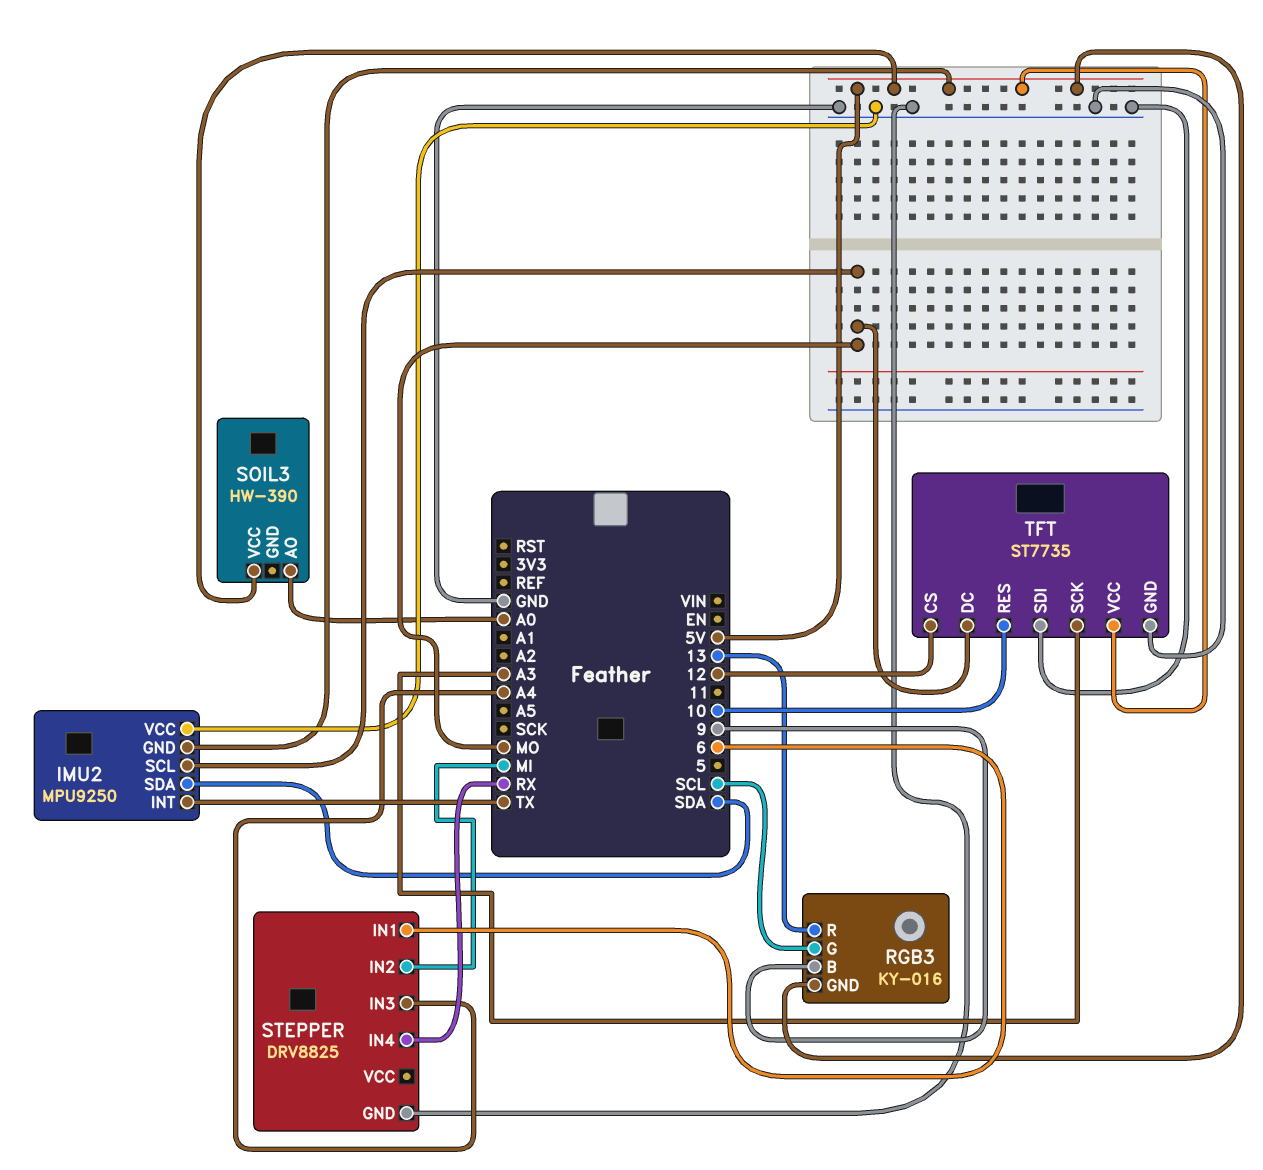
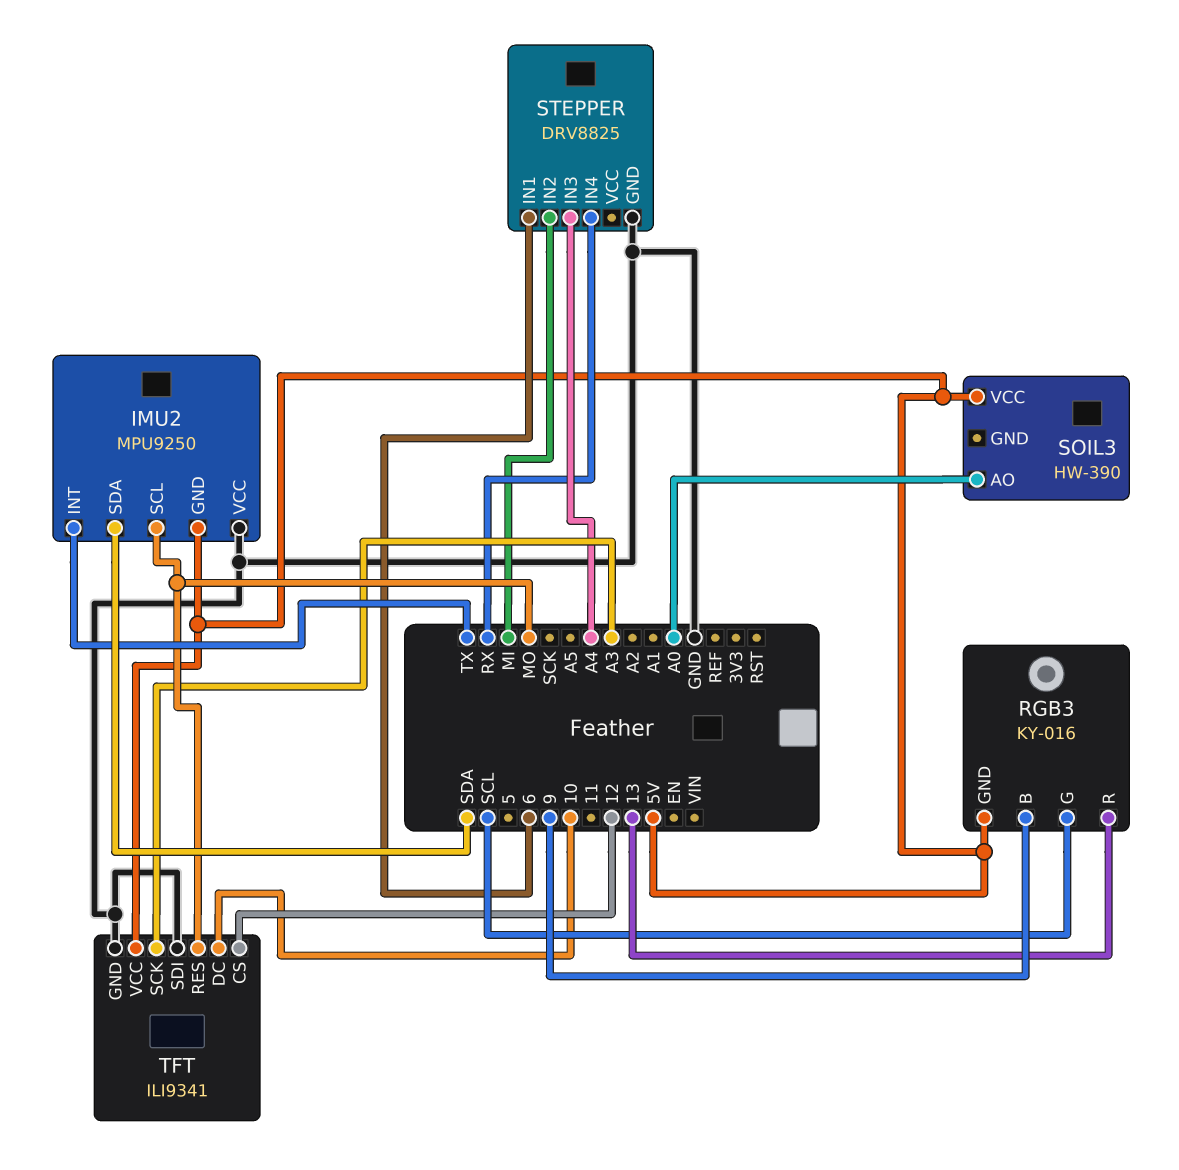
TFT: ST7735 -> ILI9341
TFT pin DC: MO -> 10
TFT pin RES: 10 -> MO

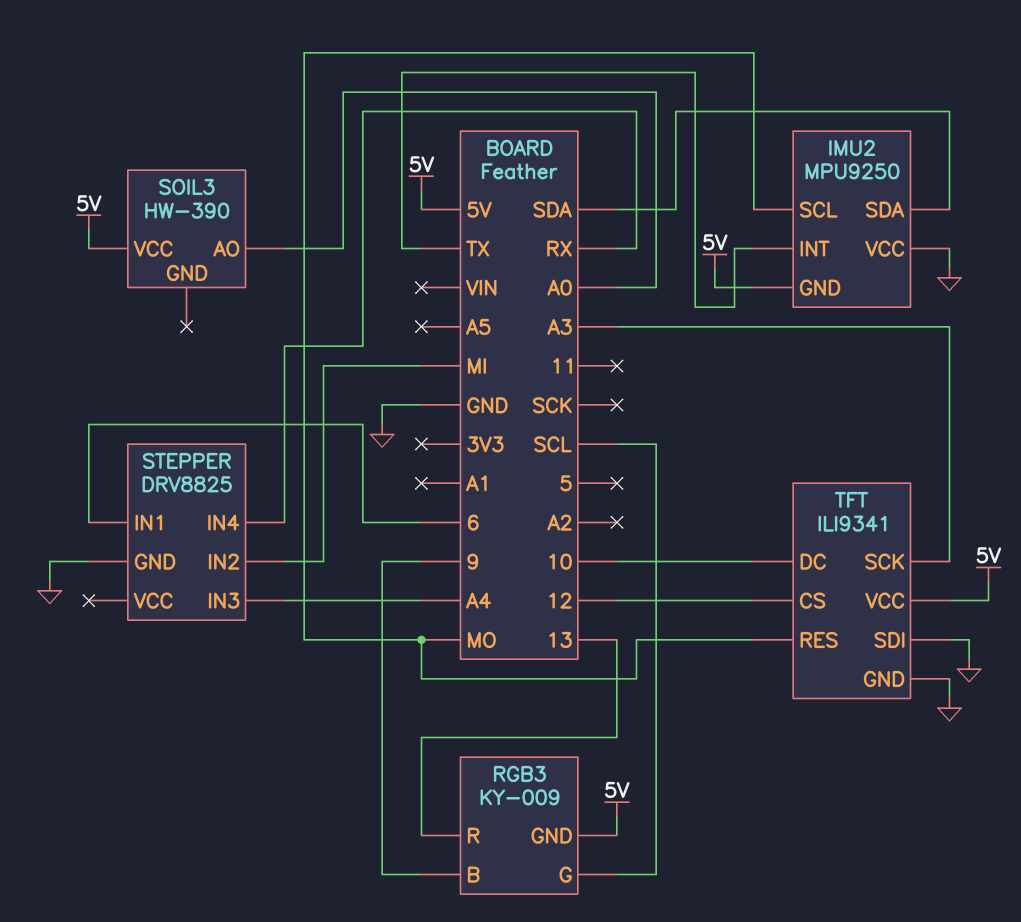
RGB3: KY-016 -> KY-009

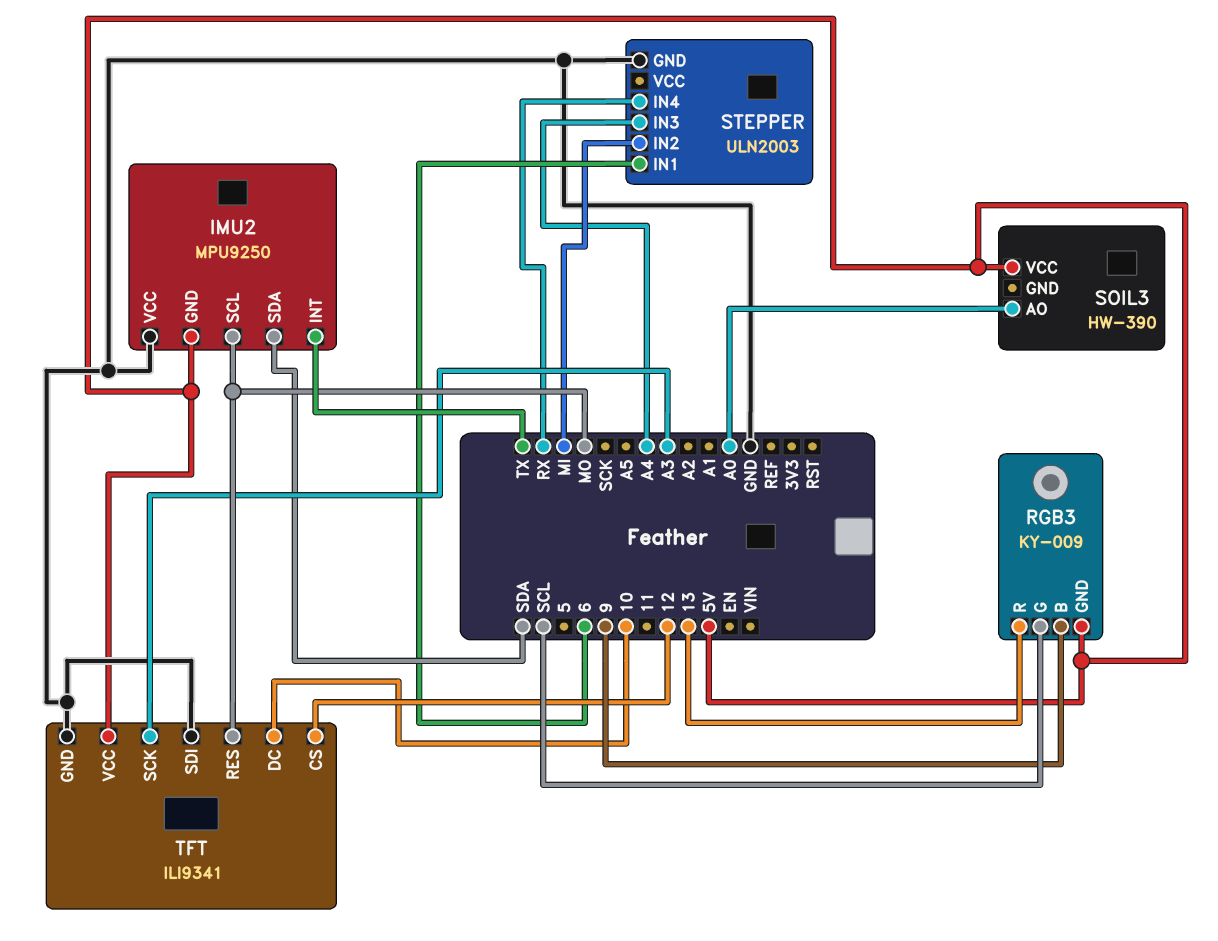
STEPPER: DRV8825 -> ULN2003

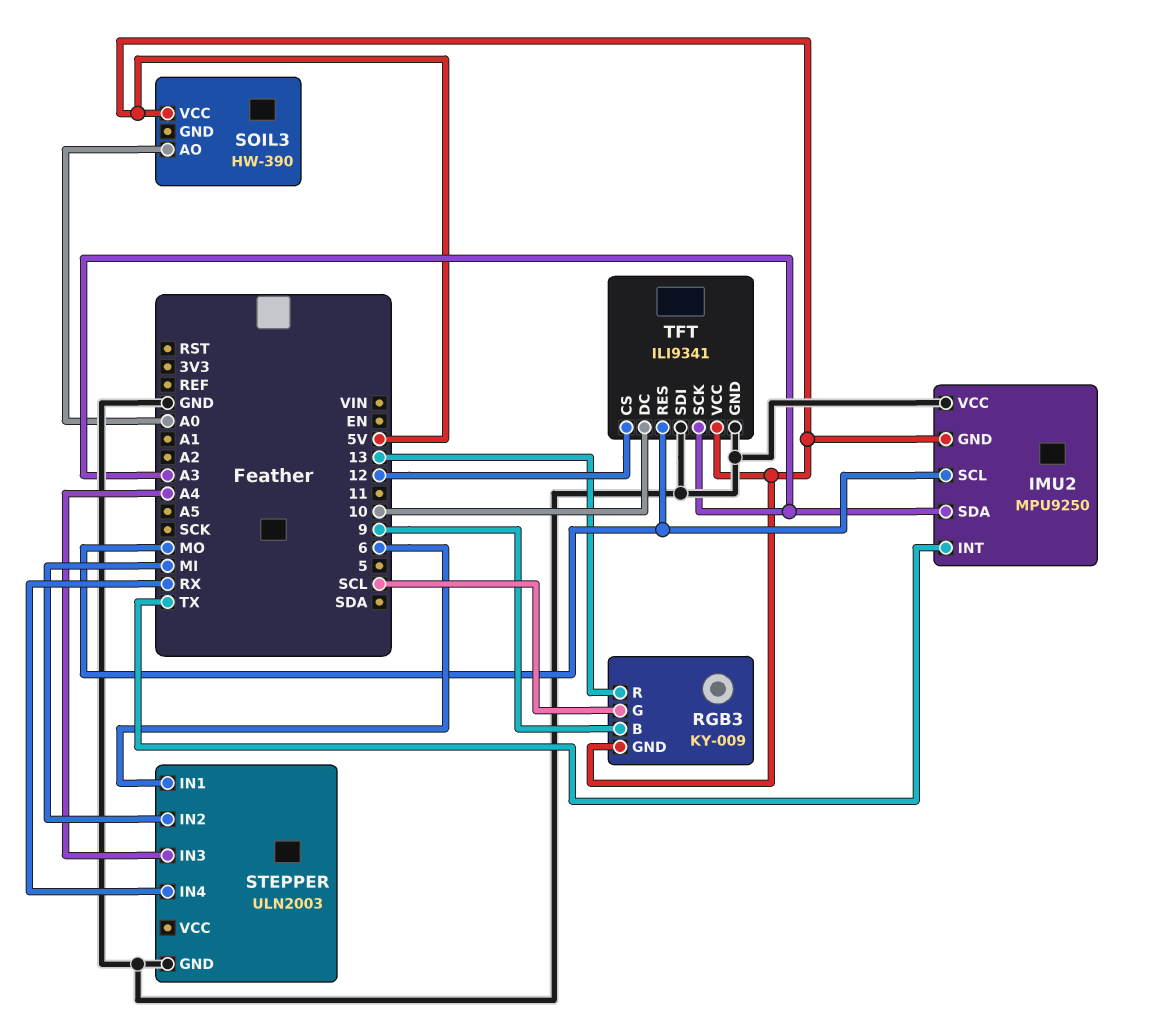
IMU2 pin SDA: SDA -> A3

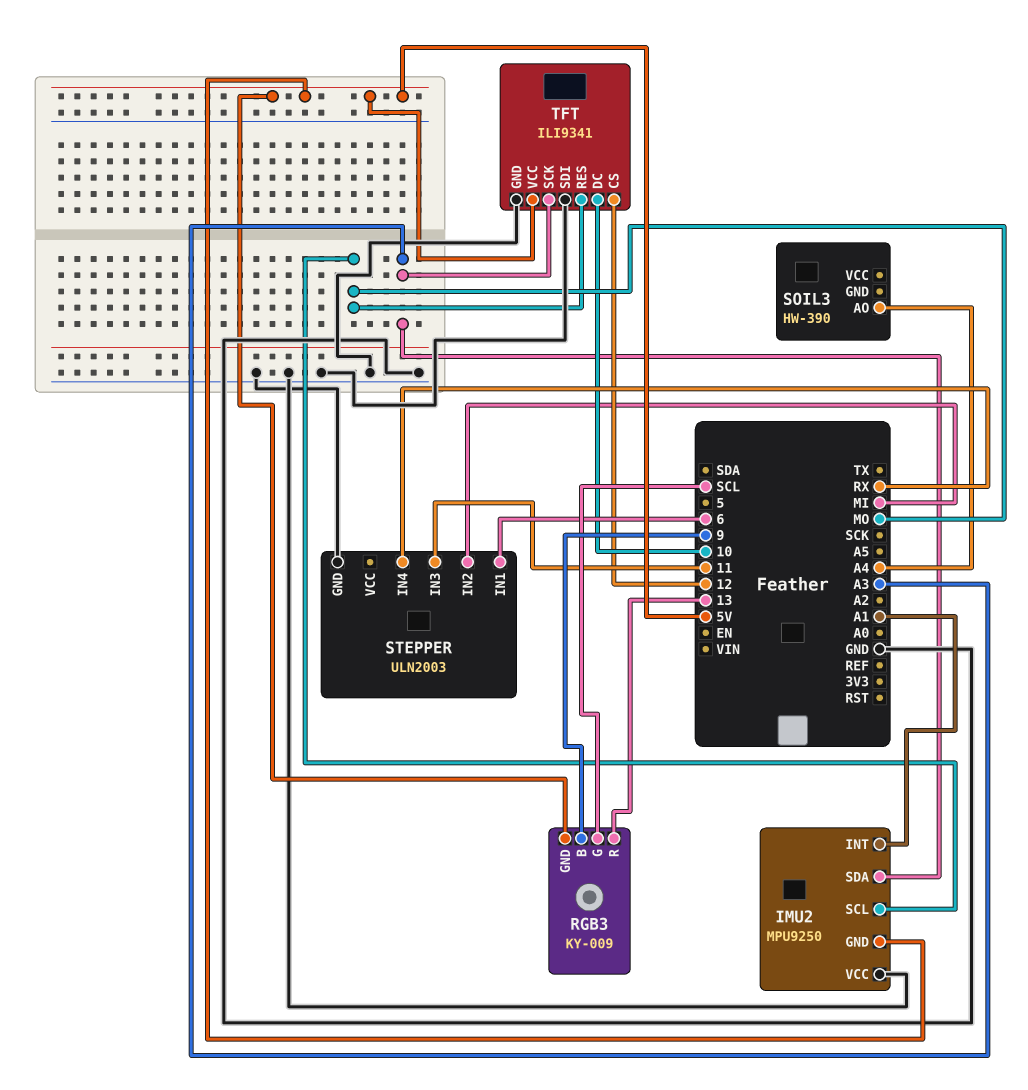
IMU2 pin INT: TX -> A1
SOIL3 pin AO: A0 -> A4
SOIL3 pin VCC: 5V -> none
STEPPER pin IN3: A4 -> 11

